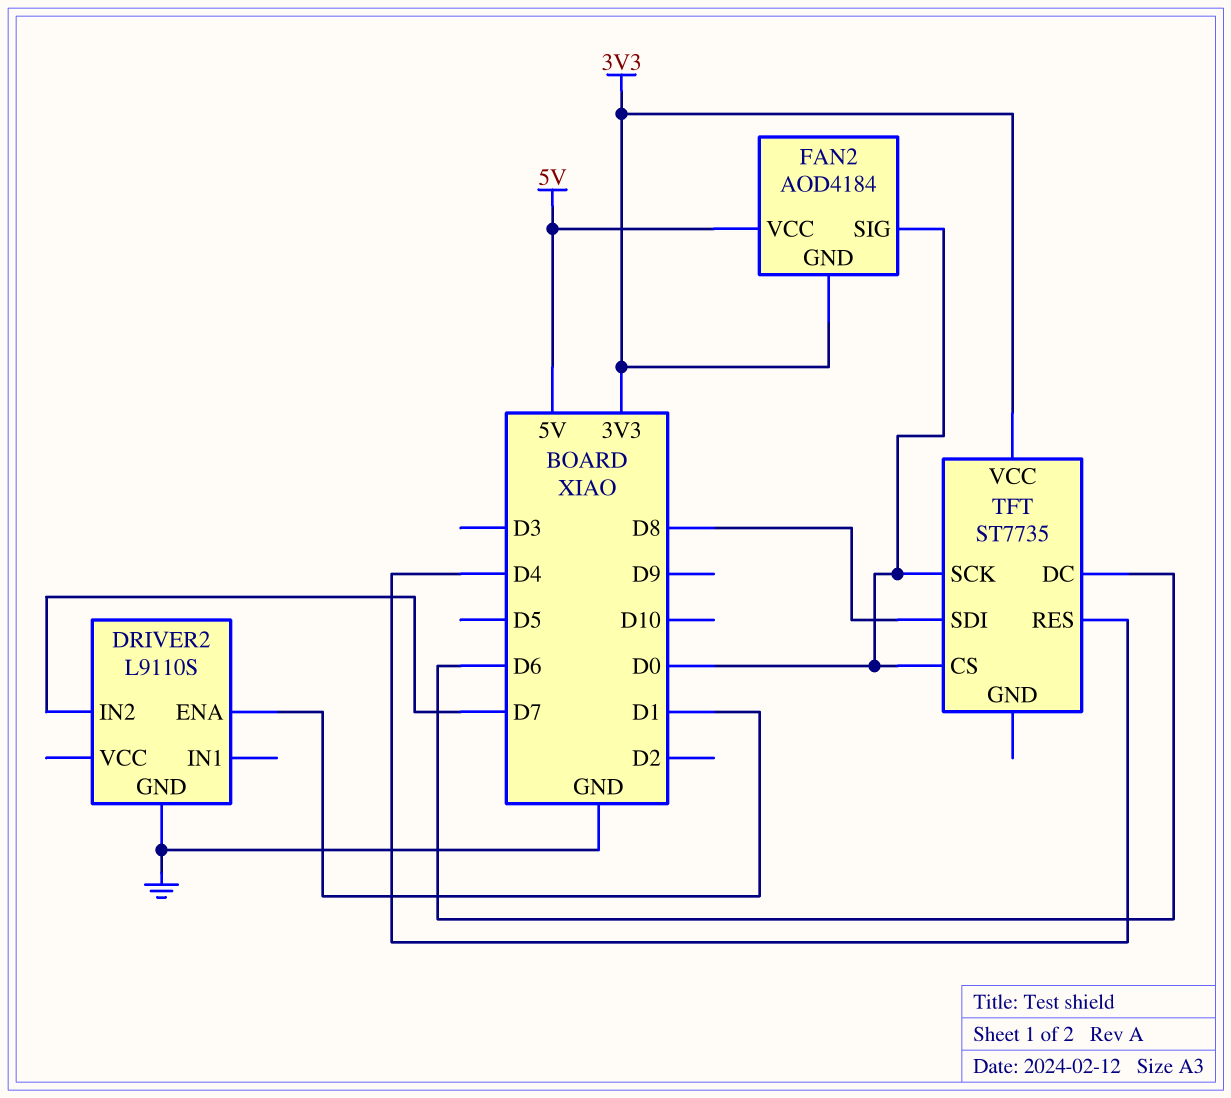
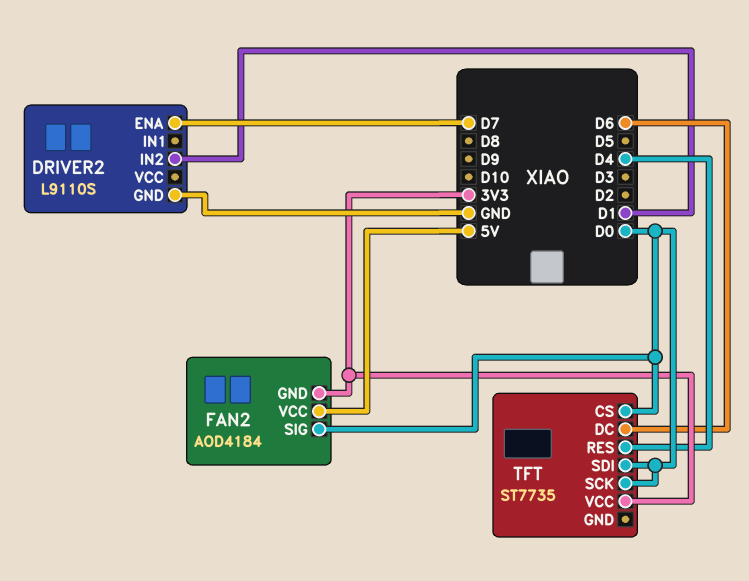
DRIVER2 pin ENA: D1 -> D7
DRIVER2 pin IN2: D7 -> D1
TFT pin SDI: D8 -> D0

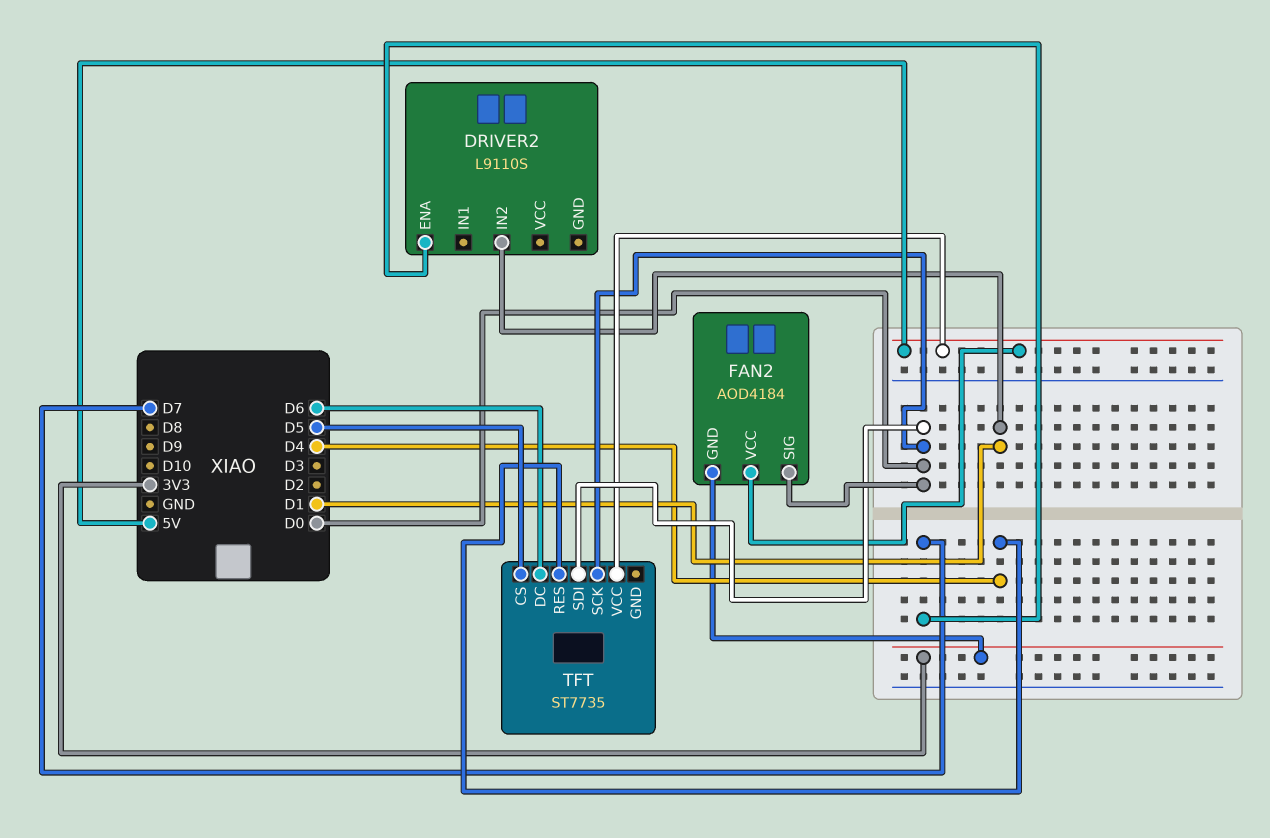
DRIVER2 pin GND: GND -> none
TFT pin CS: D0 -> D5
TFT pin VCC: 3V3 -> 5V

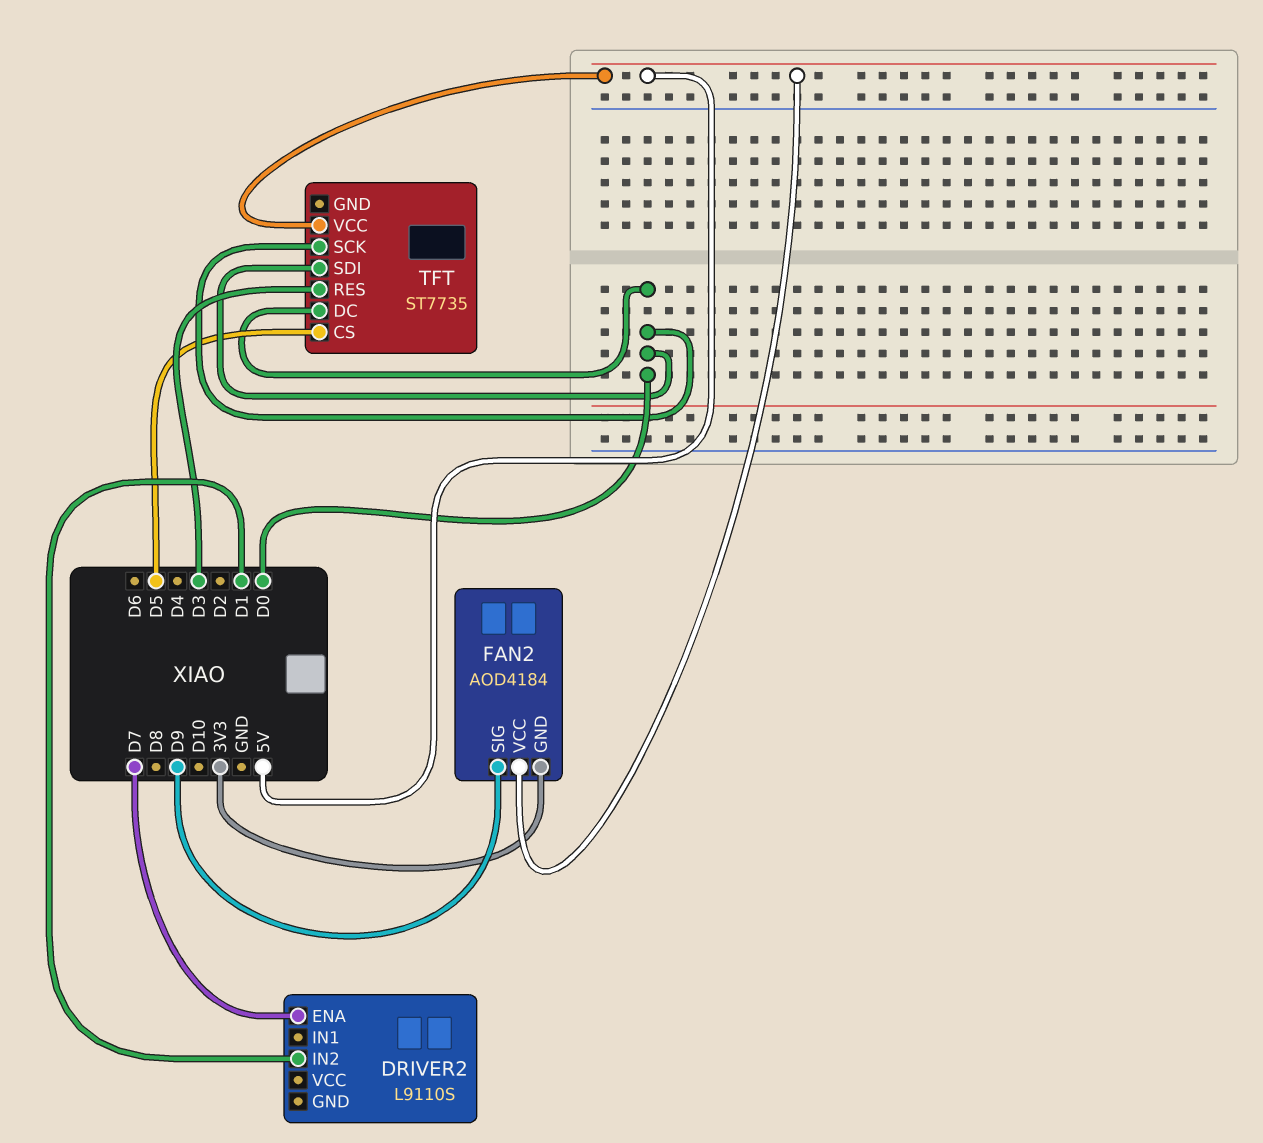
FAN2 pin SIG: D0 -> D9
TFT pin DC: D6 -> D0
TFT pin RES: D4 -> D3

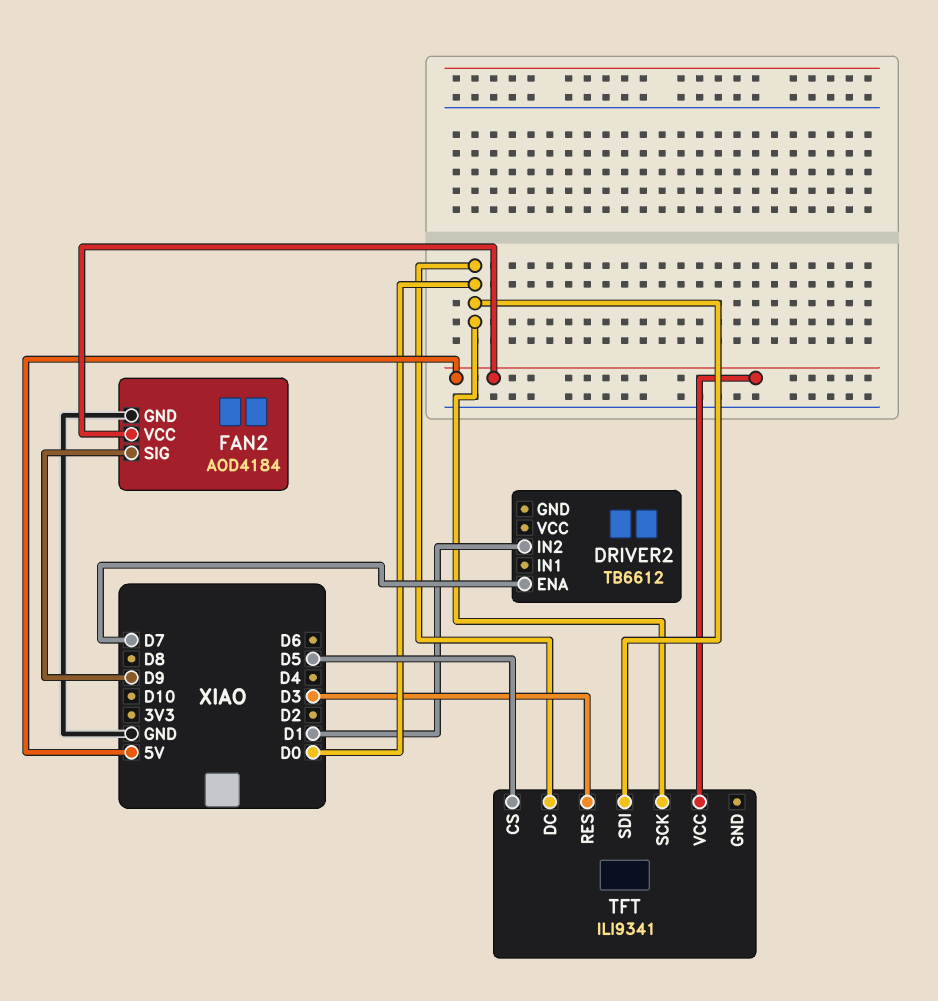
DRIVER2: L9110S -> TB6612
FAN2 pin GND: 3V3 -> GND
TFT: ST7735 -> ILI9341

